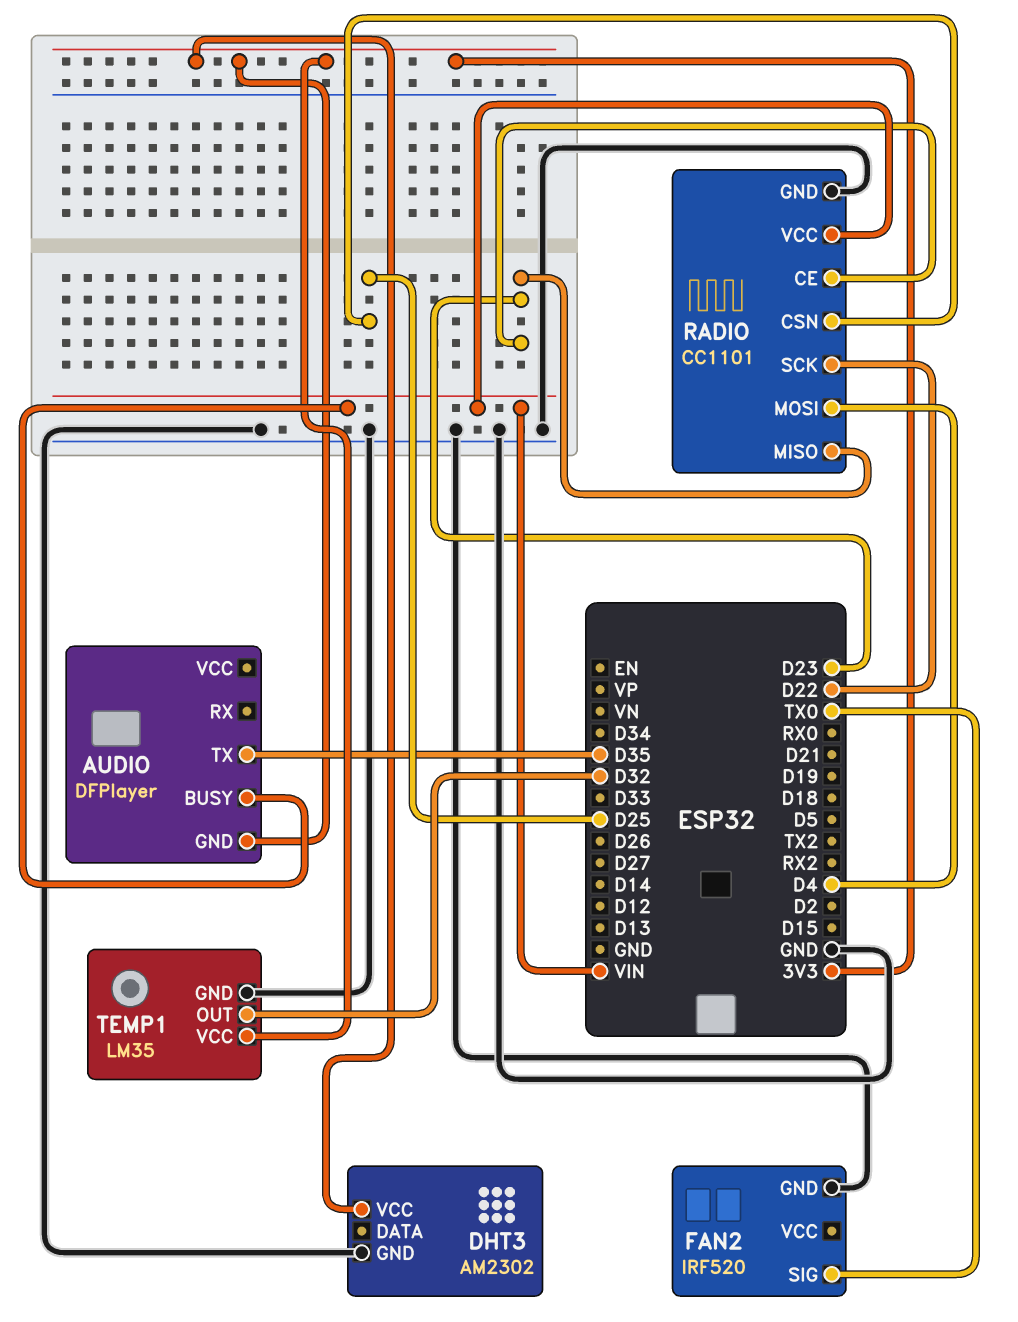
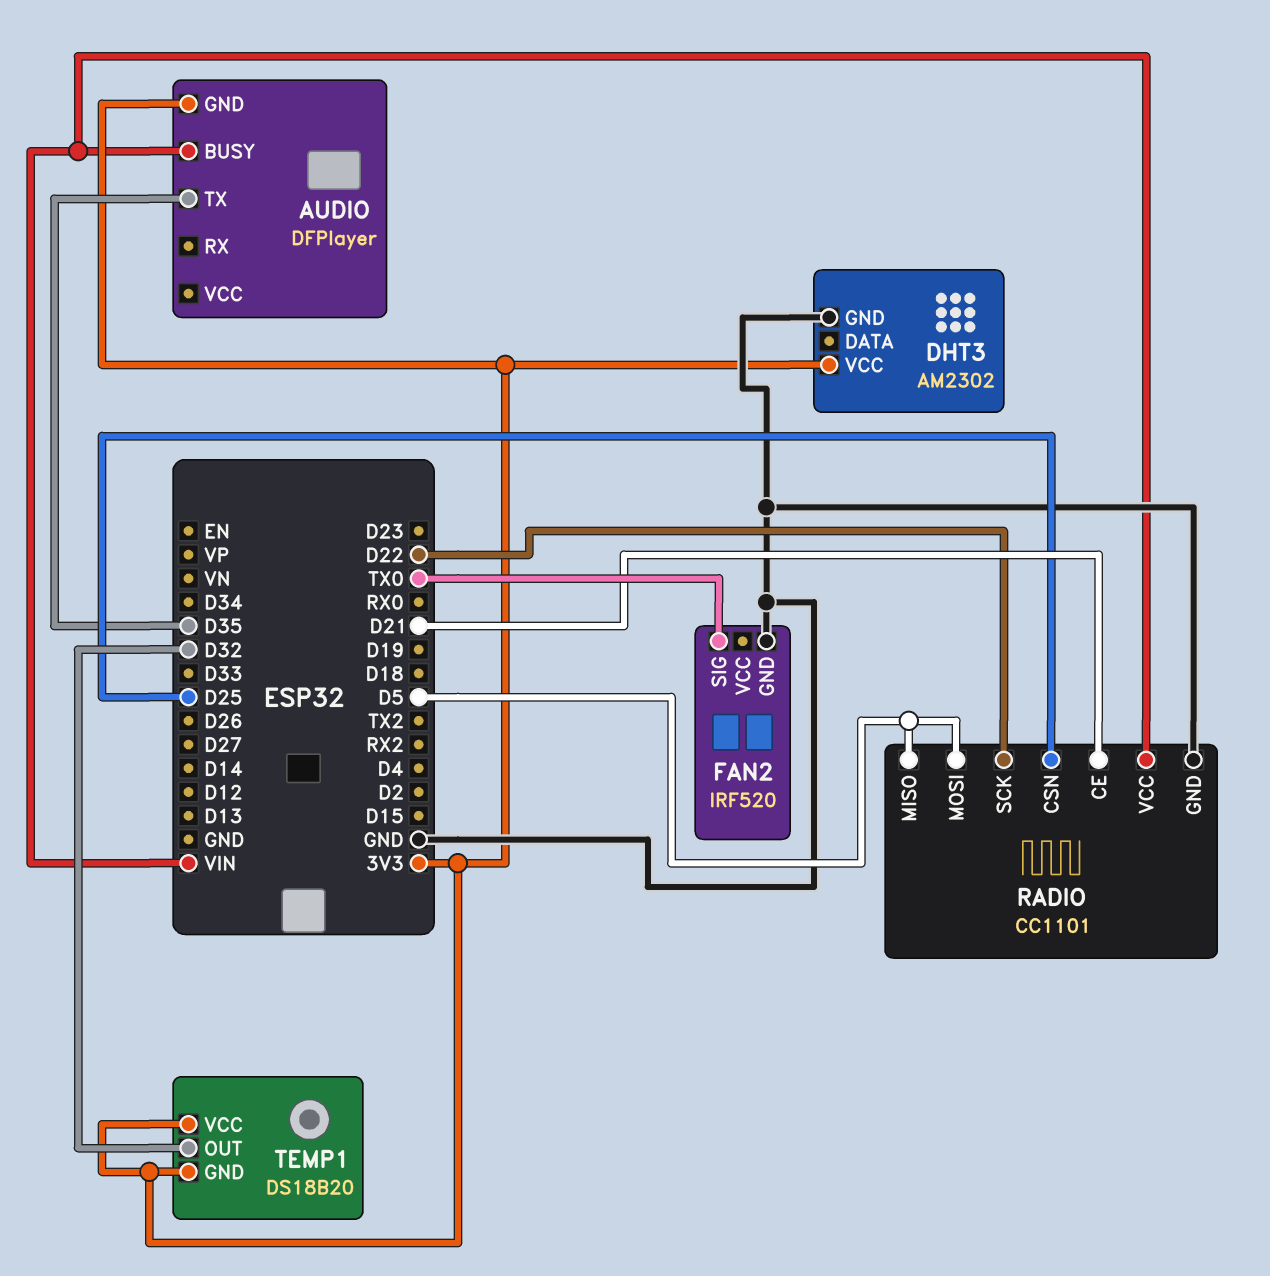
RADIO pin CE: D23 -> D21
RADIO pin MISO: D23 -> D5
RADIO pin MOSI: D4 -> D5
TEMP1: LM35 -> DS18B20
TEMP1 pin GND: GND -> 3V3

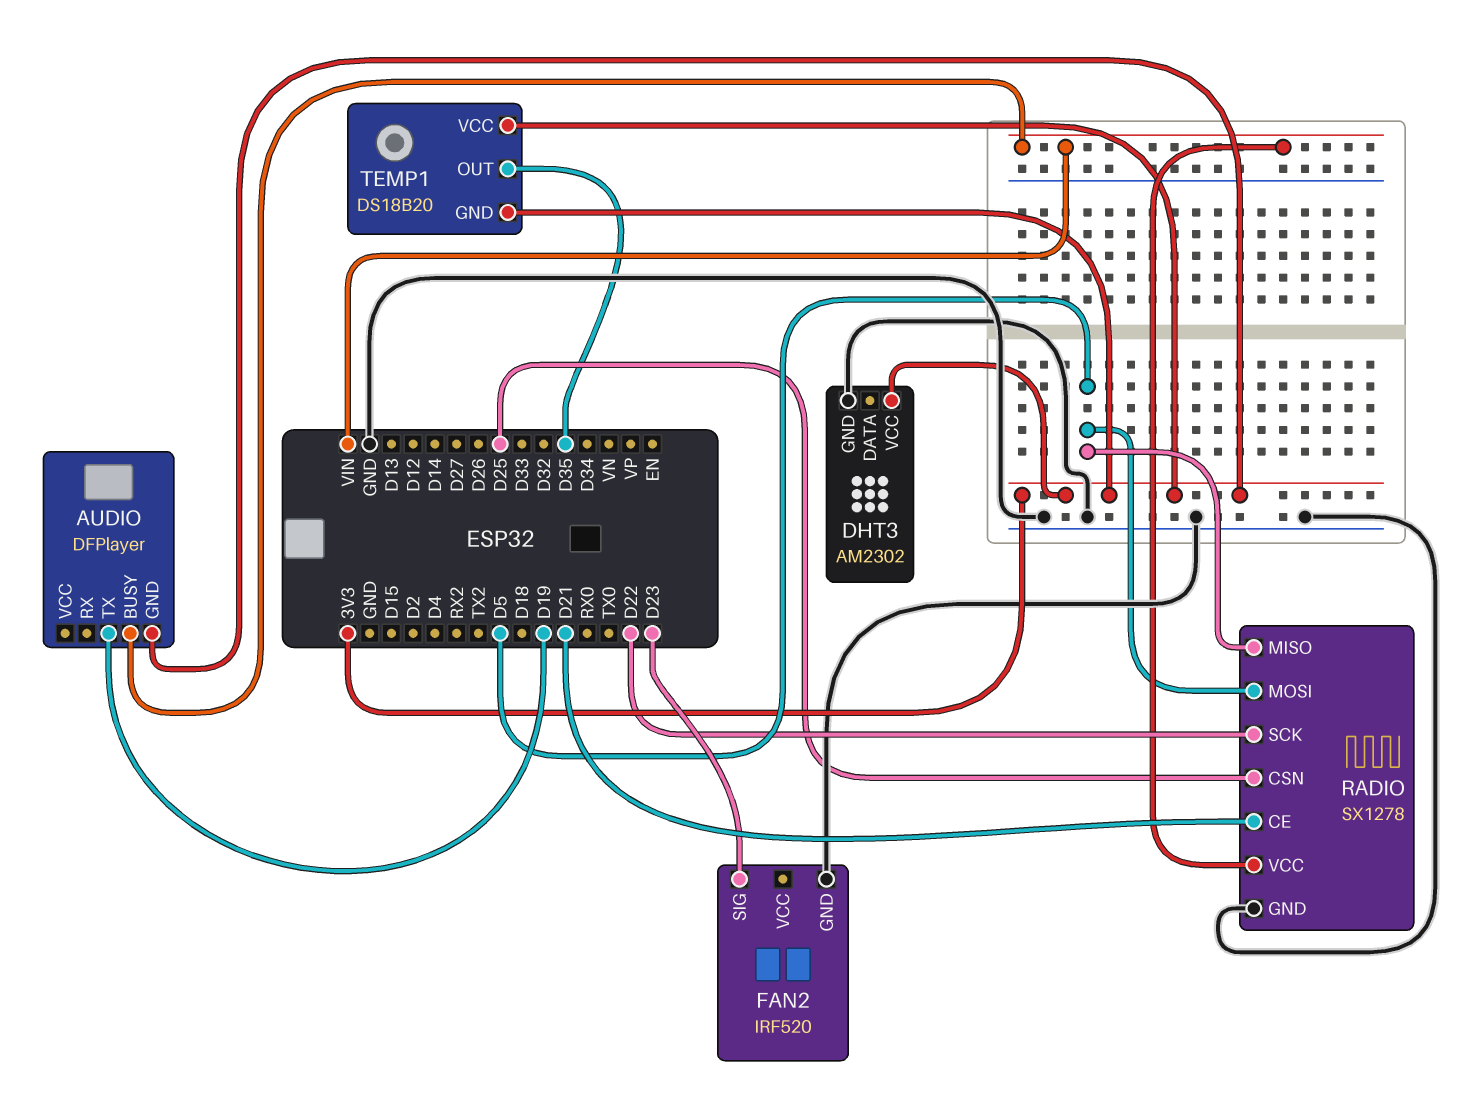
AUDIO pin TX: D35 -> D19
FAN2 pin SIG: TX0 -> D23
RADIO: CC1101 -> SX1278
TEMP1 pin OUT: D32 -> D35

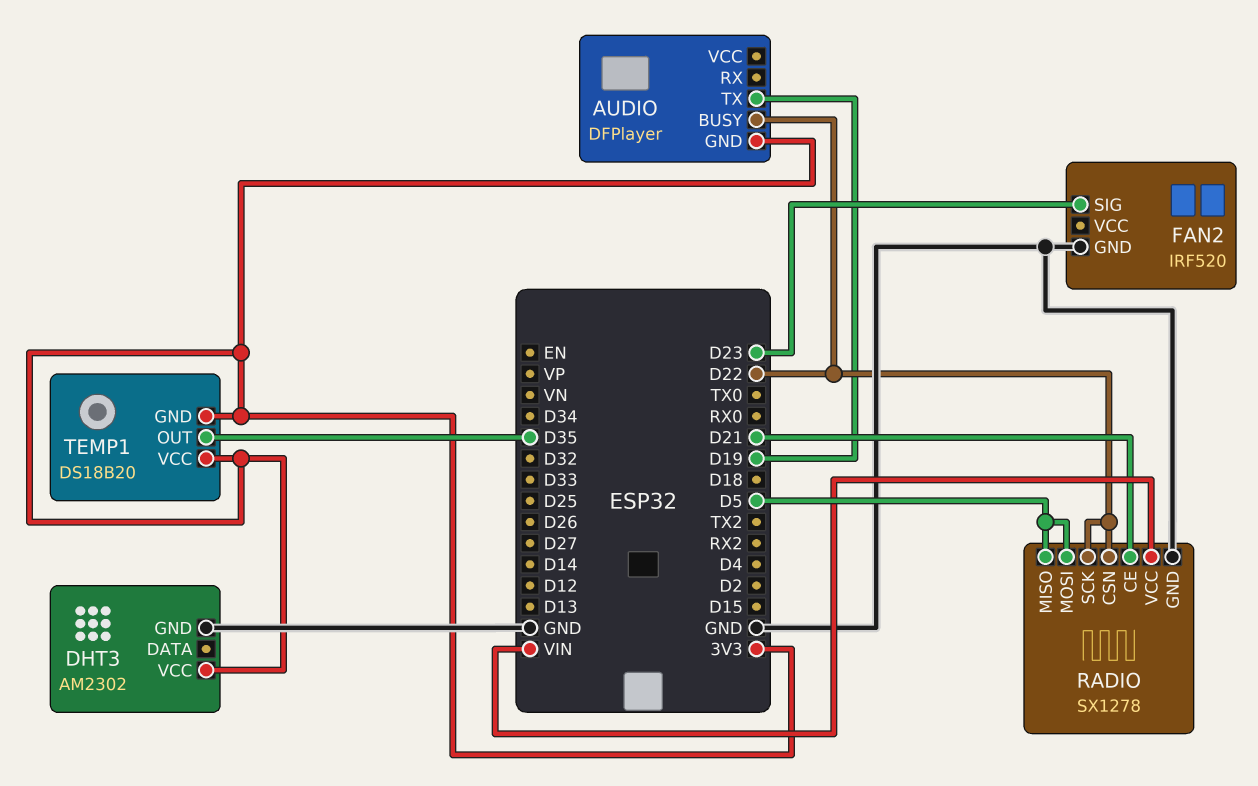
AUDIO pin BUSY: VIN -> D22
RADIO pin CSN: D25 -> D22

